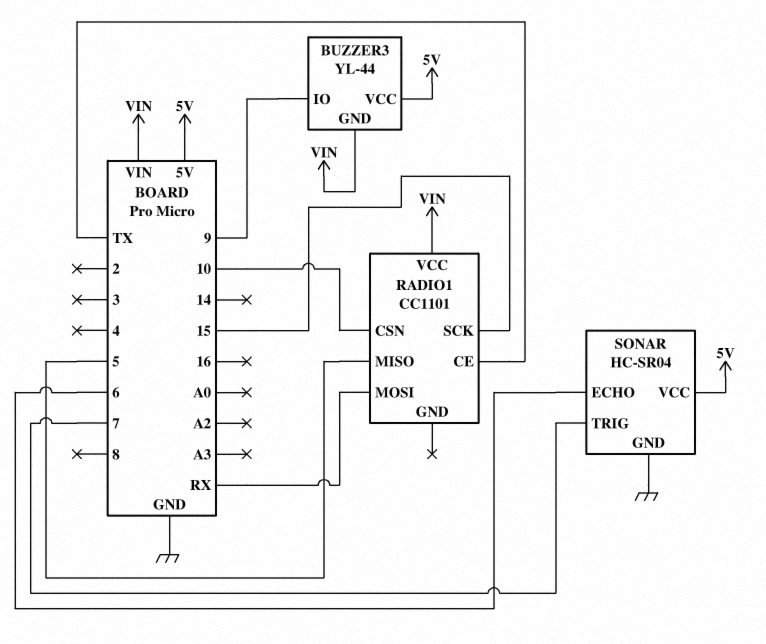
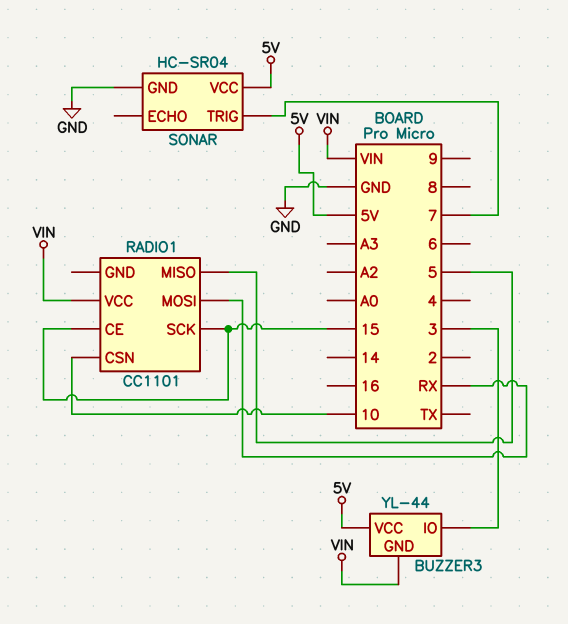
BUZZER3 pin IO: 9 -> 3
RADIO1 pin CE: TX -> 15
SONAR pin ECHO: 6 -> none

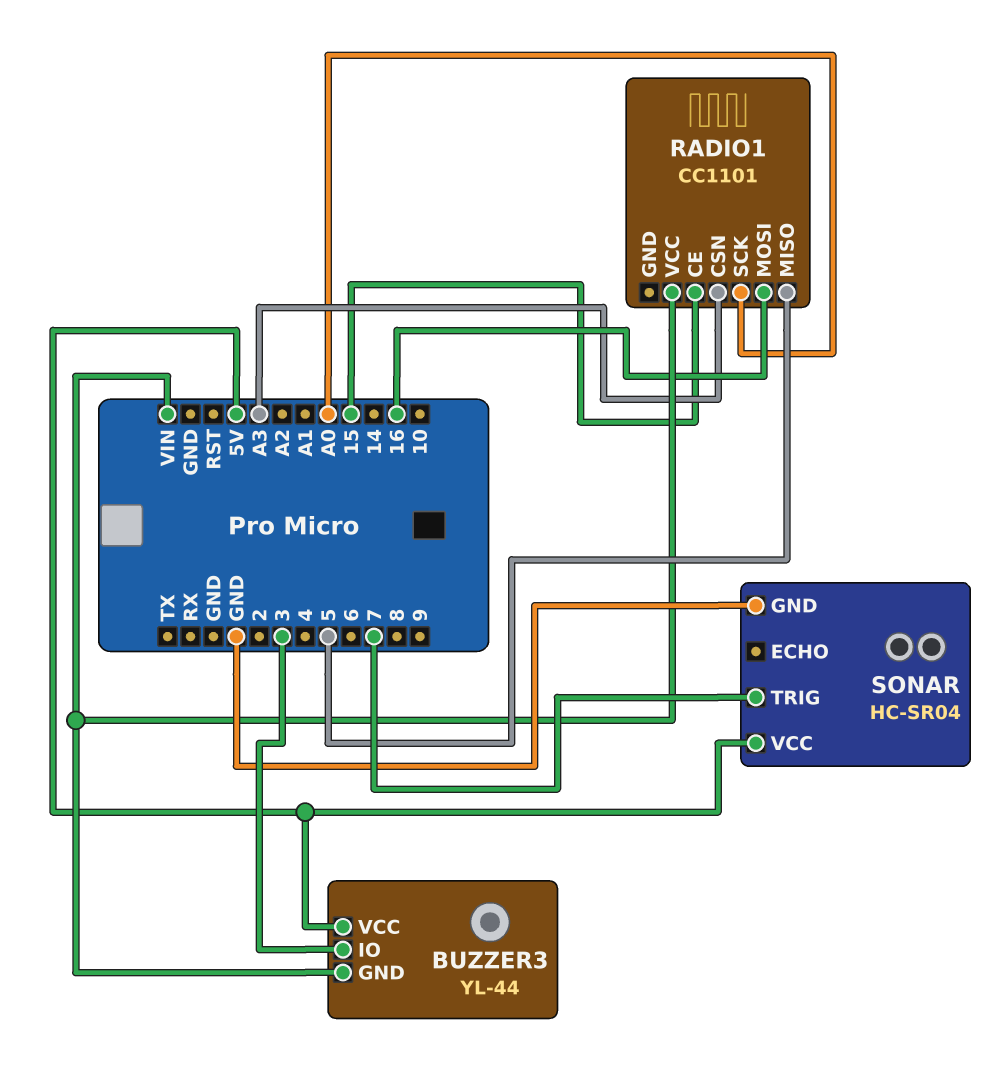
RADIO1 pin CSN: 10 -> A3
RADIO1 pin MOSI: RX -> 16
RADIO1 pin SCK: 15 -> A0

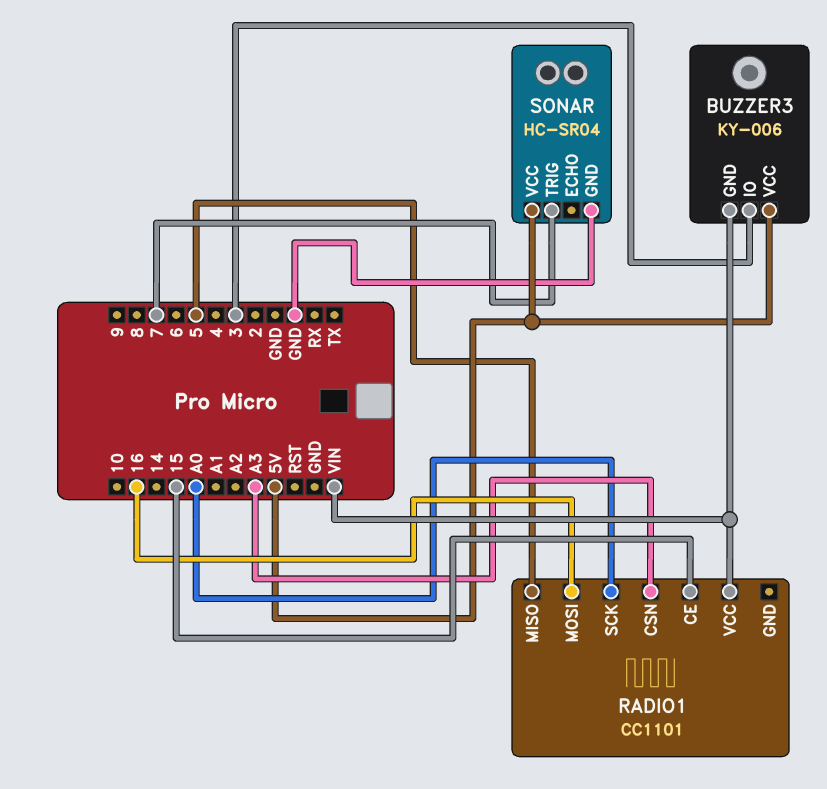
BUZZER3: YL-44 -> KY-006

